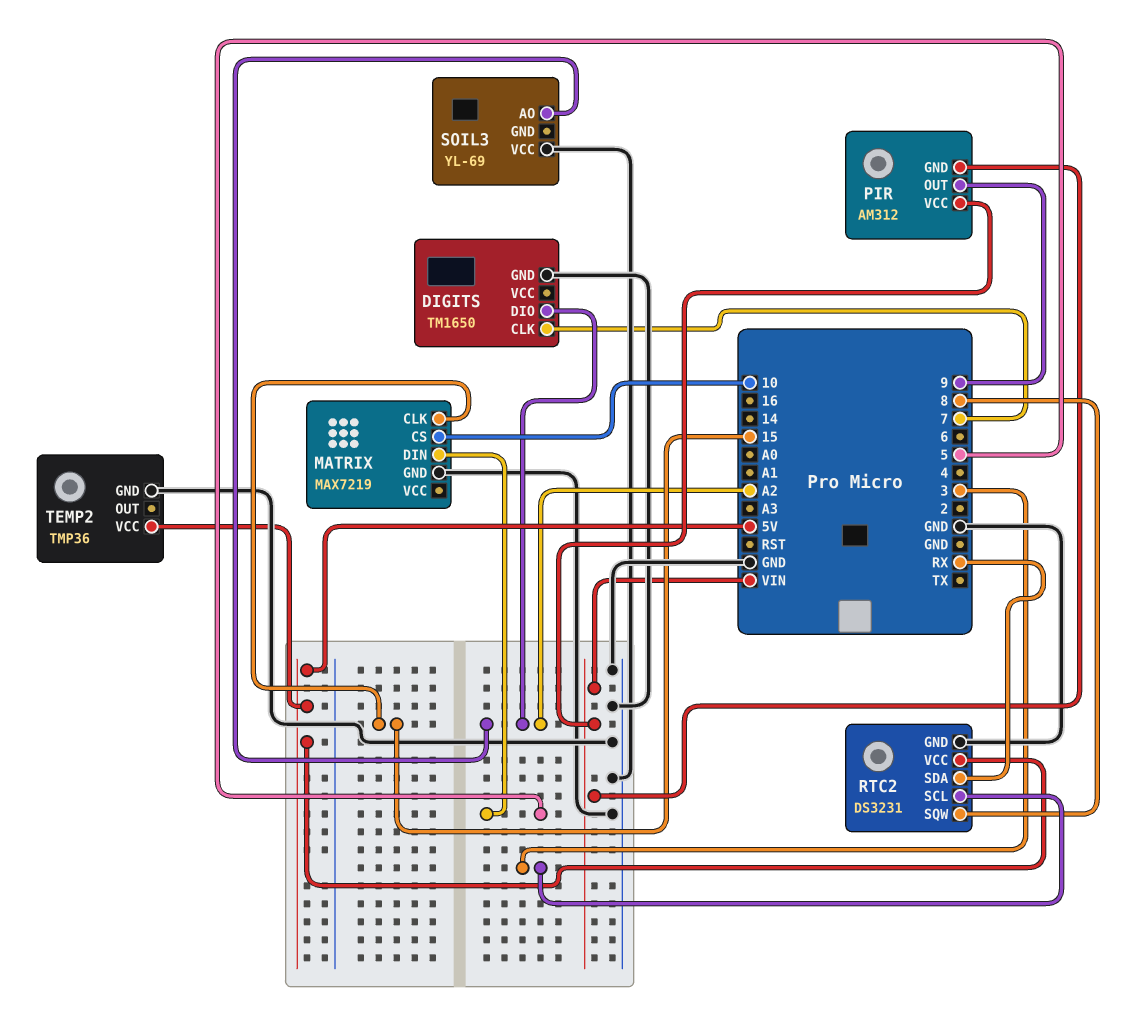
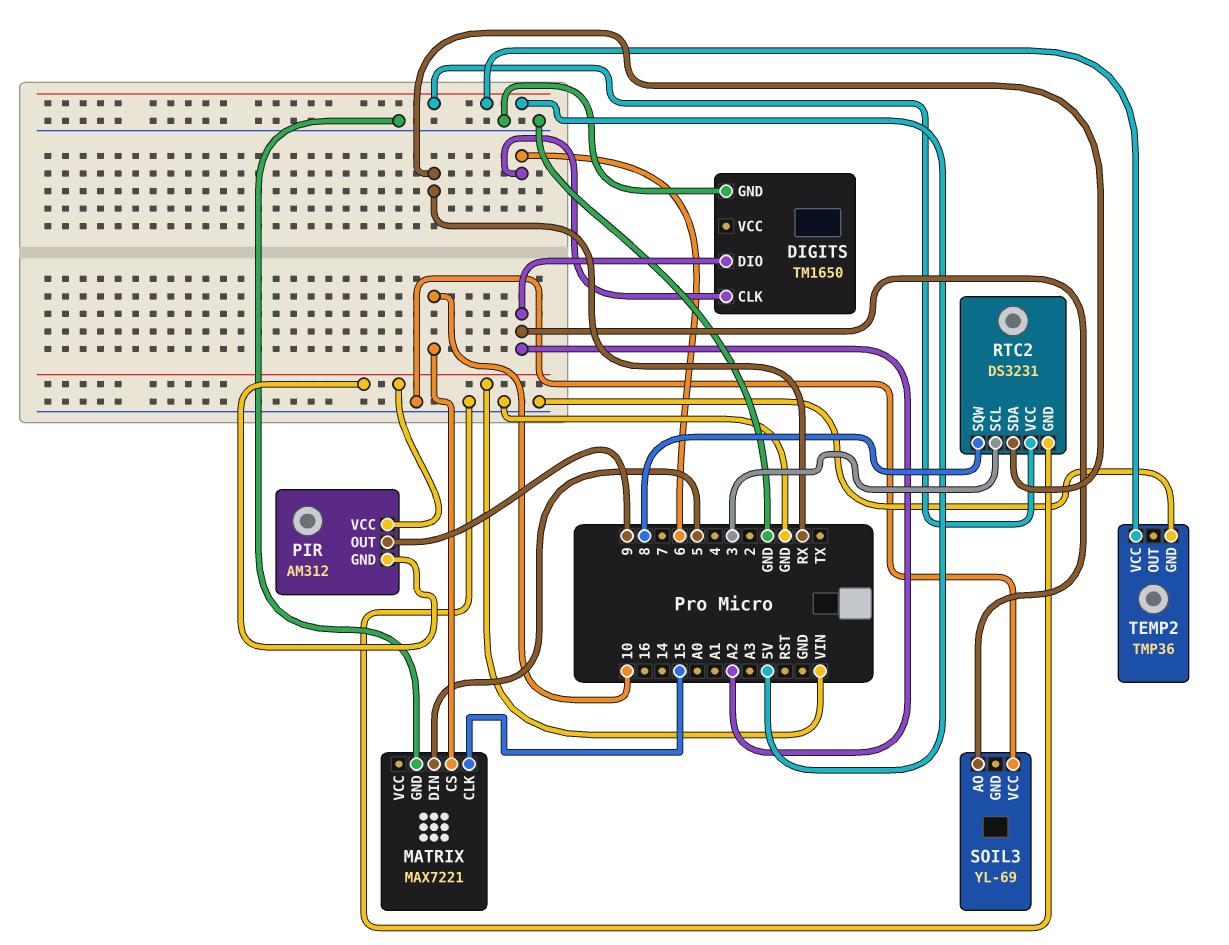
DIGITS pin CLK: 7 -> 6
MATRIX: MAX7219 -> MAX7221

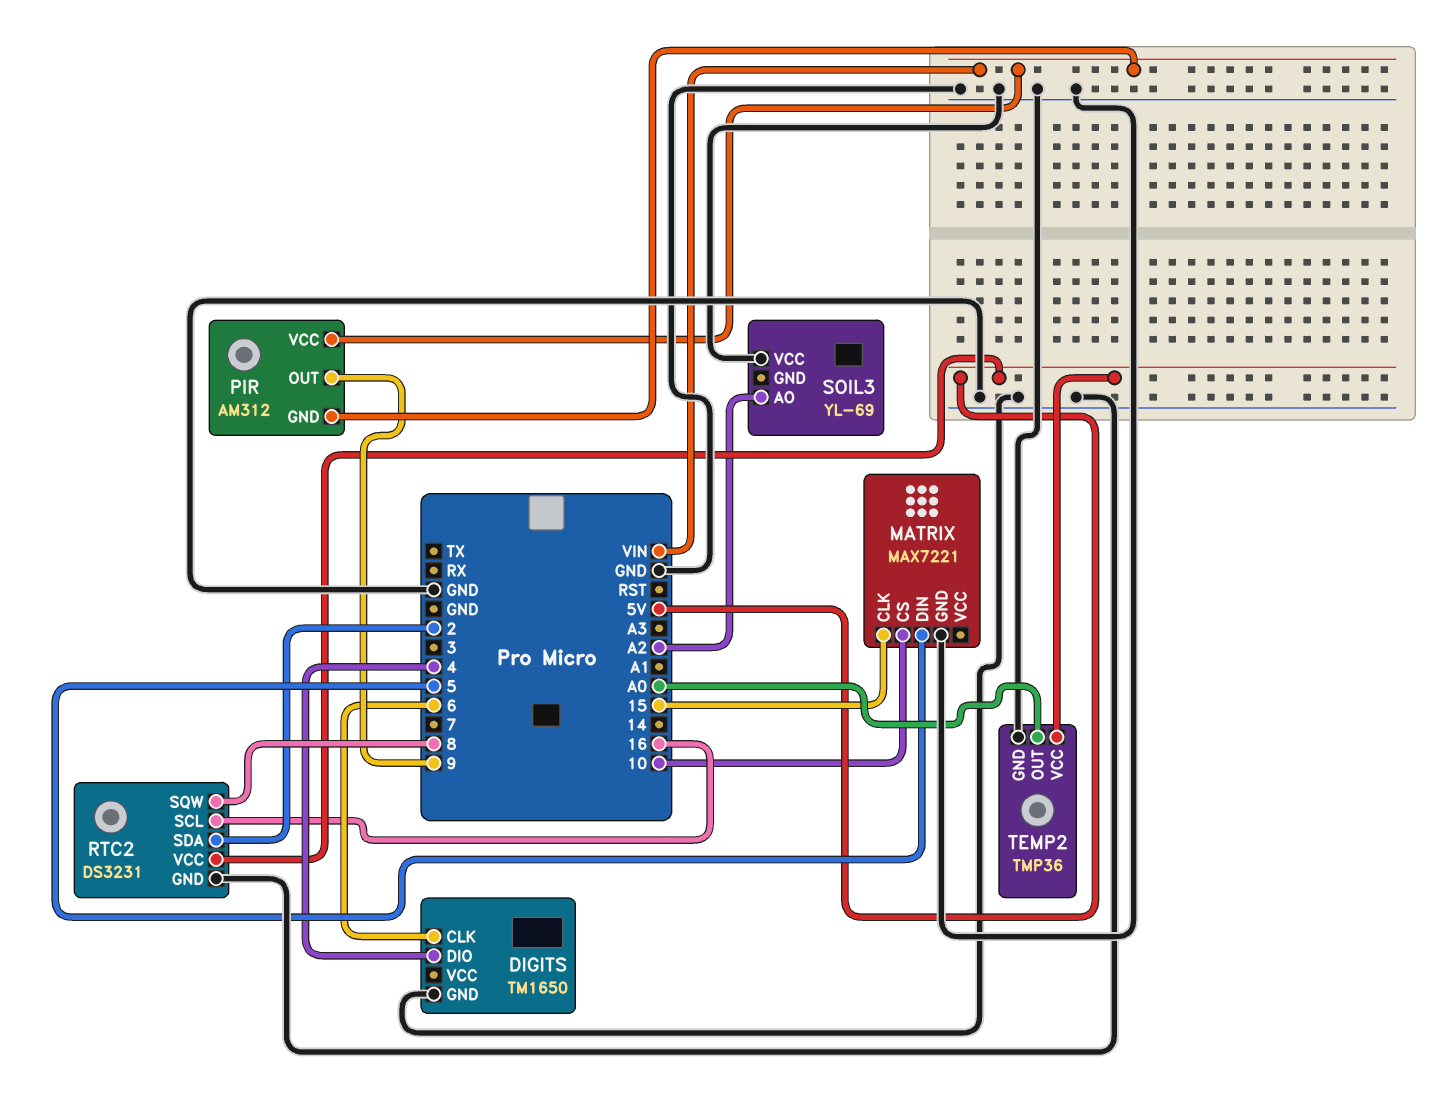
DIGITS pin DIO: A2 -> 4
RTC2 pin SCL: 3 -> 16
RTC2 pin SDA: RX -> 2
TEMP2 pin OUT: none -> A0

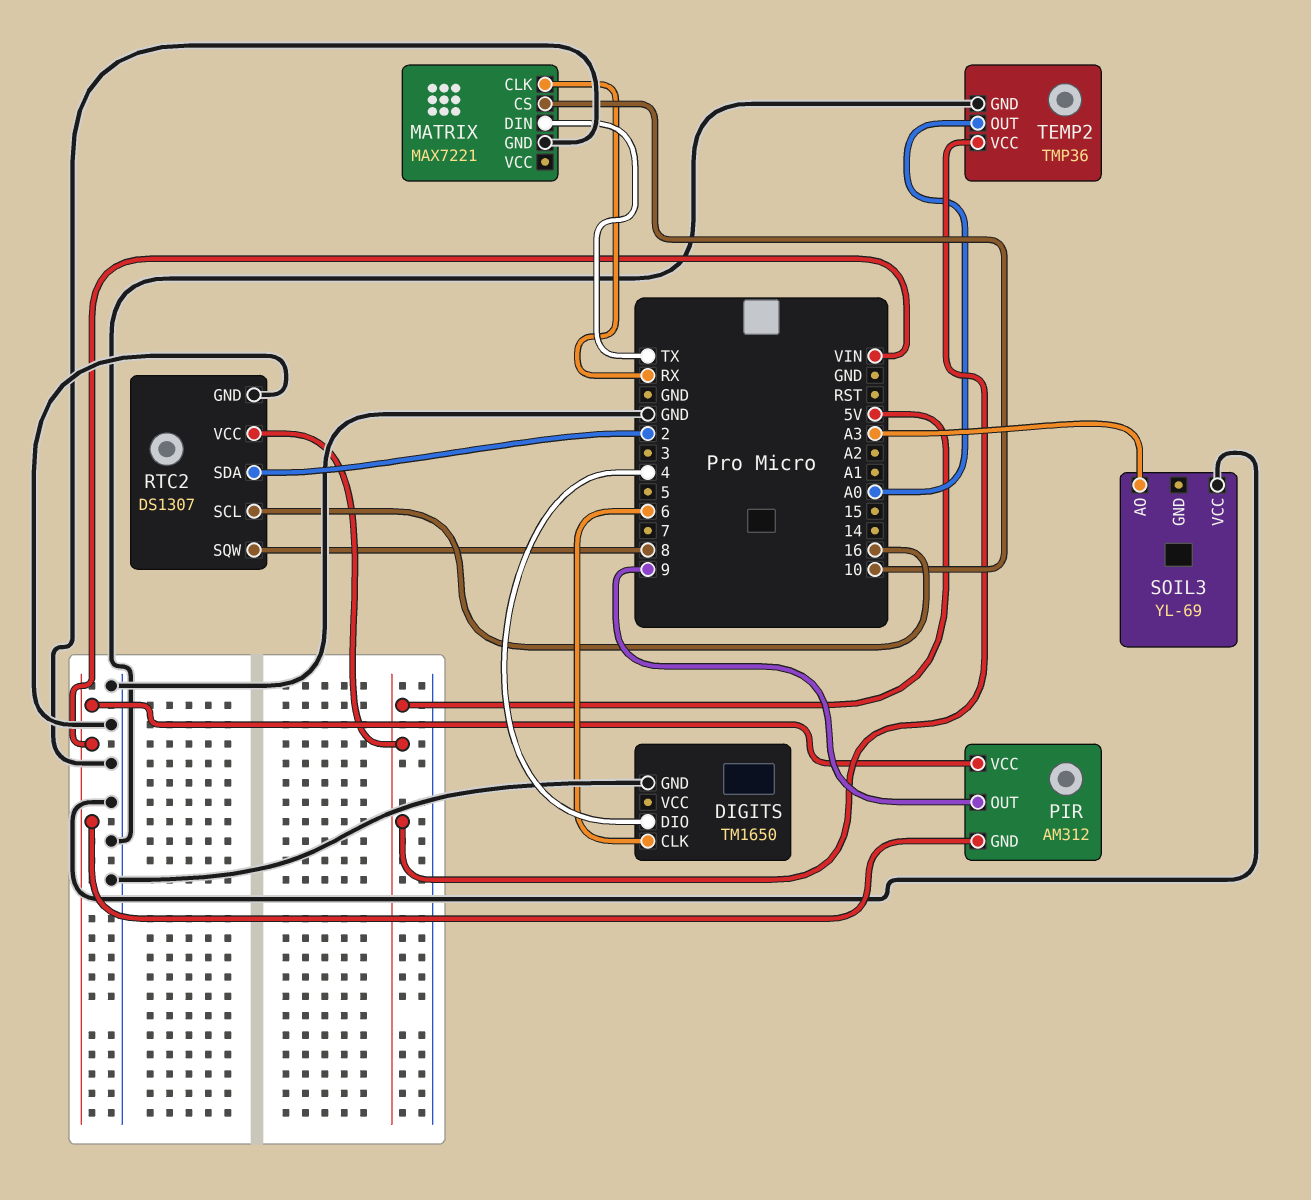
MATRIX pin CLK: 15 -> RX
MATRIX pin DIN: 5 -> TX
RTC2: DS3231 -> DS1307
SOIL3 pin AO: A2 -> A3

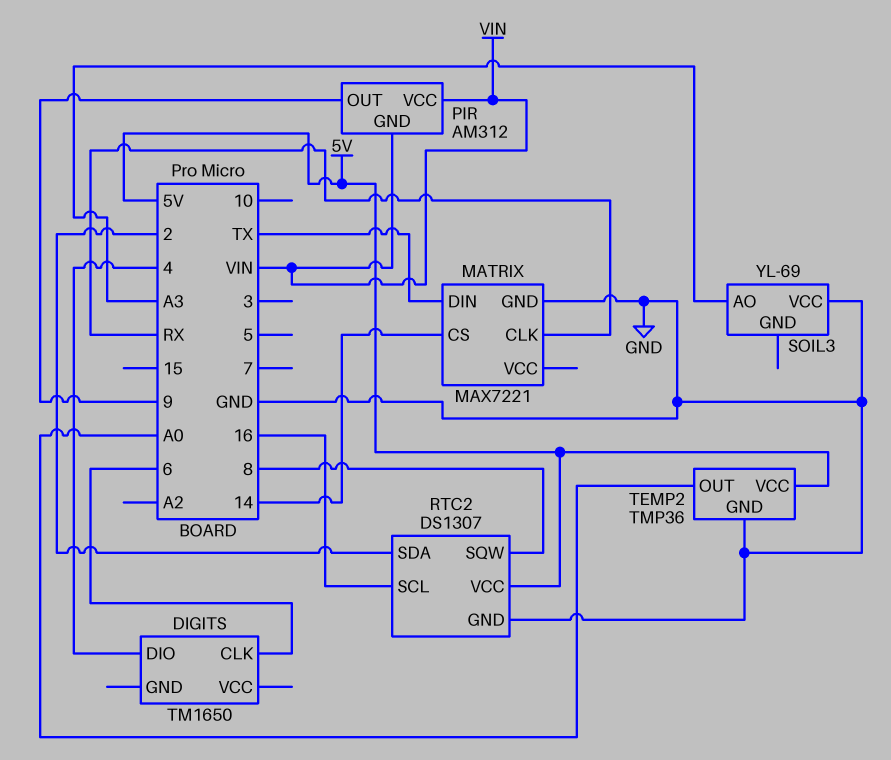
DIGITS pin GND: GND -> none
MATRIX pin CS: 10 -> 14

